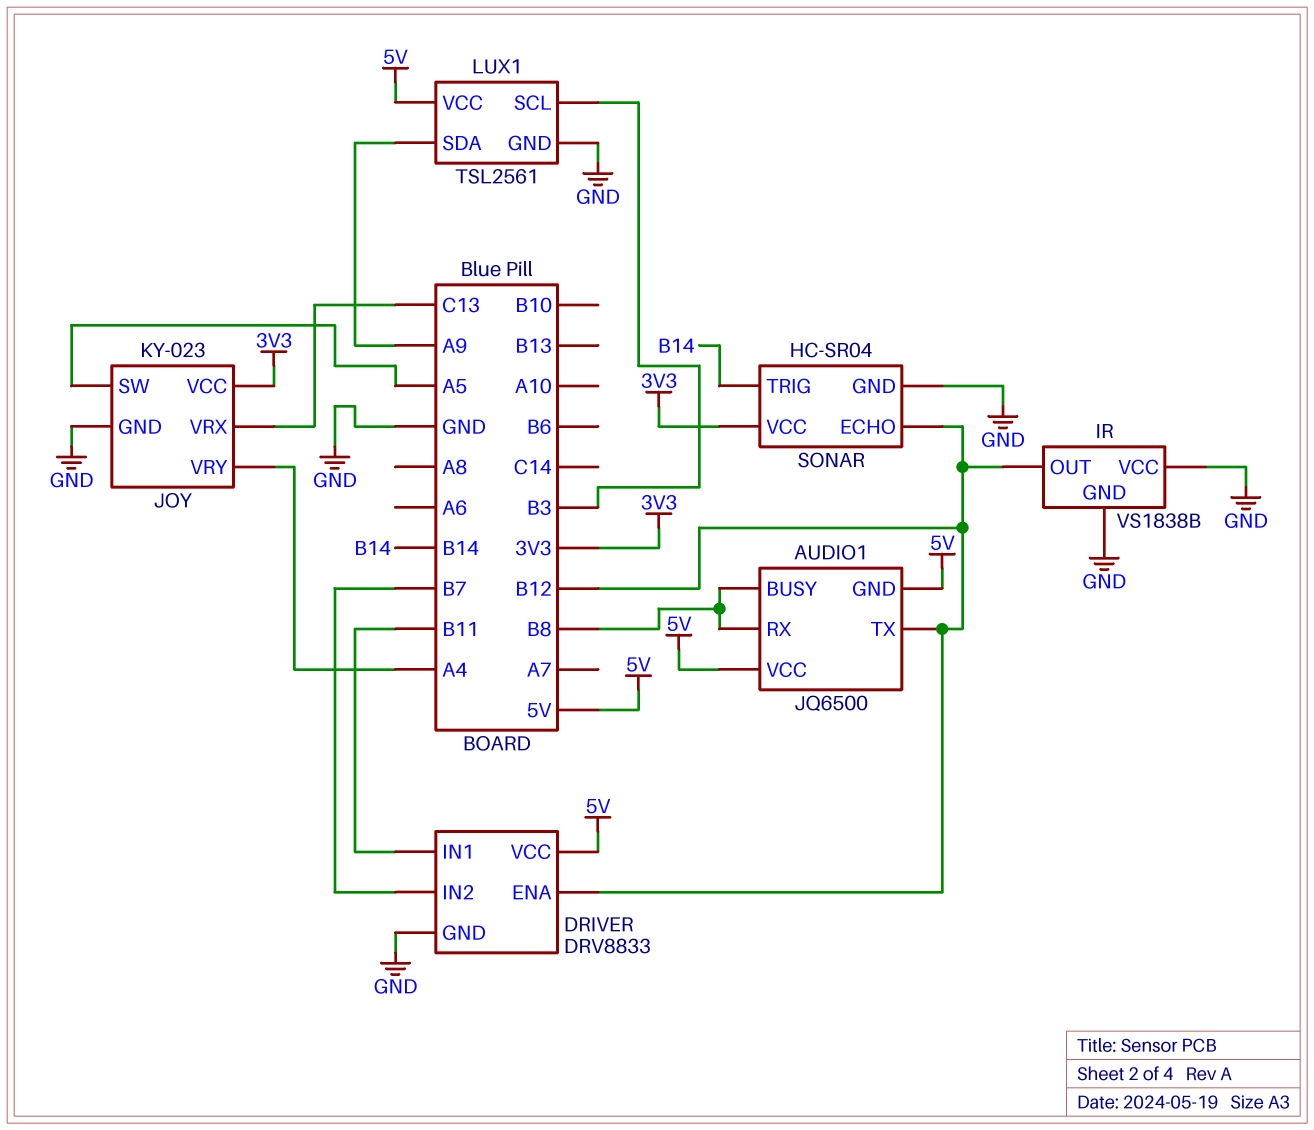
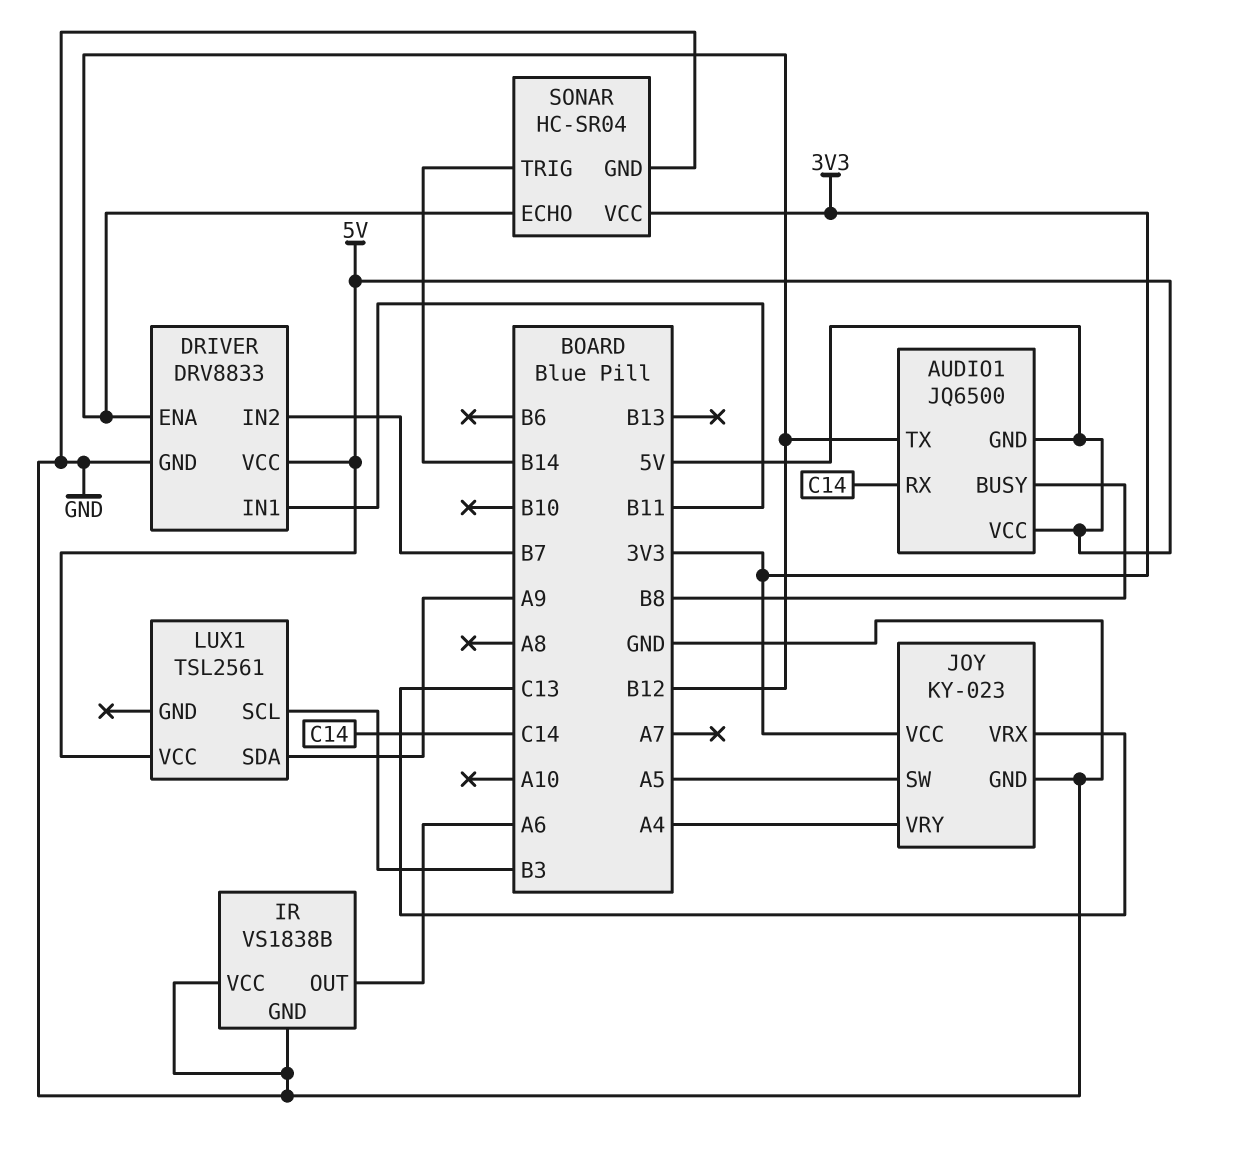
AUDIO1 pin RX: B8 -> C14
IR pin OUT: B12 -> A6
LUX1 pin GND: GND -> none

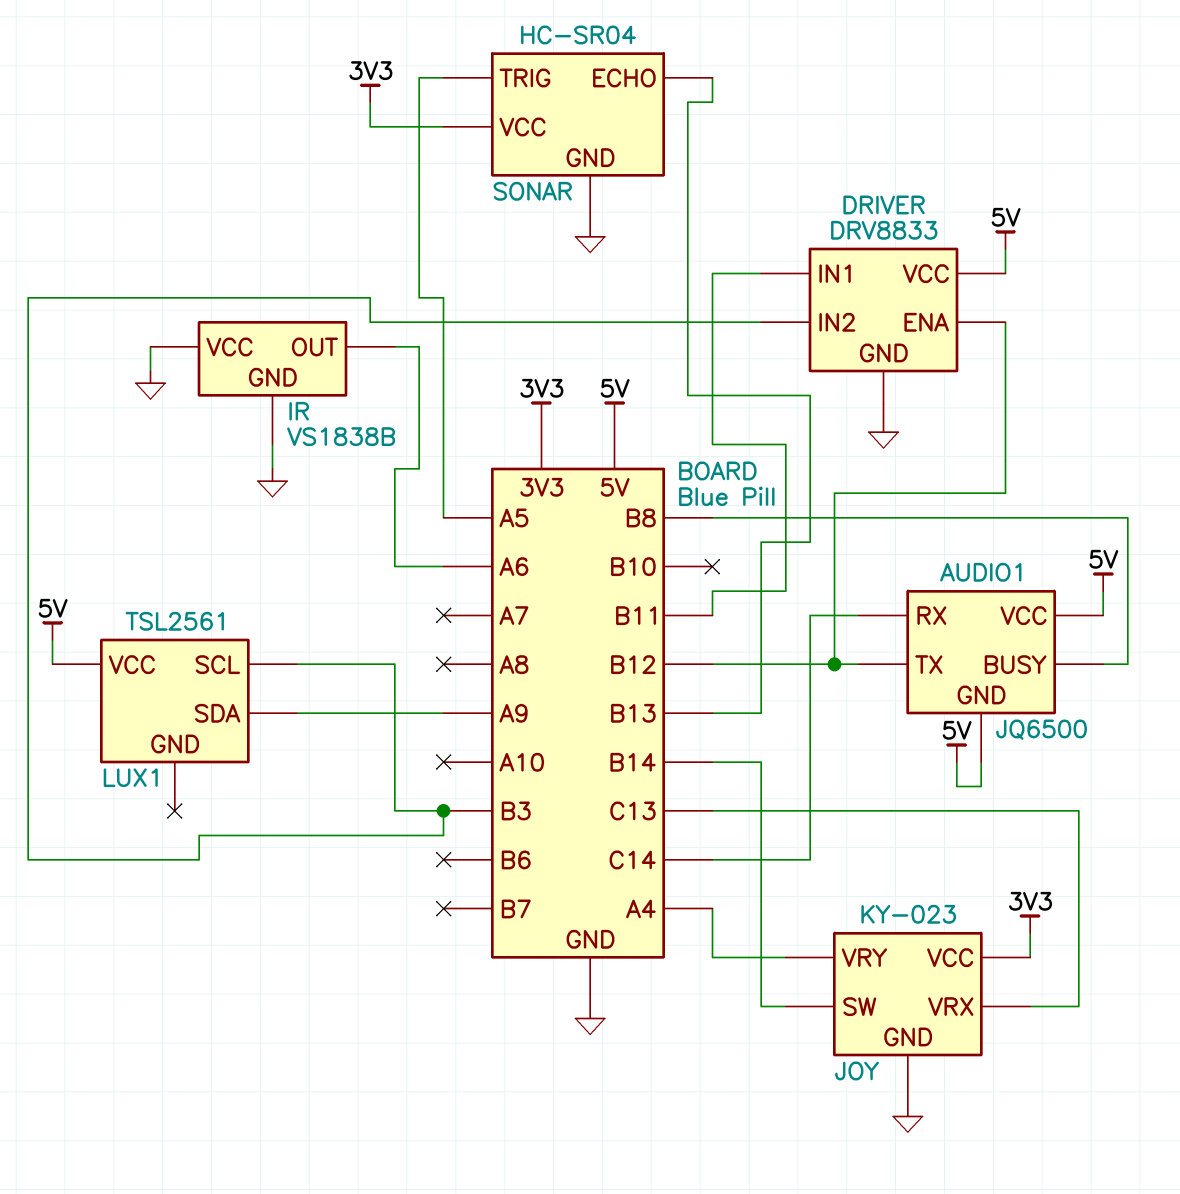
DRIVER pin IN2: B7 -> B3
JOY pin SW: A5 -> B14
SONAR pin ECHO: B12 -> B13
SONAR pin TRIG: B14 -> A5

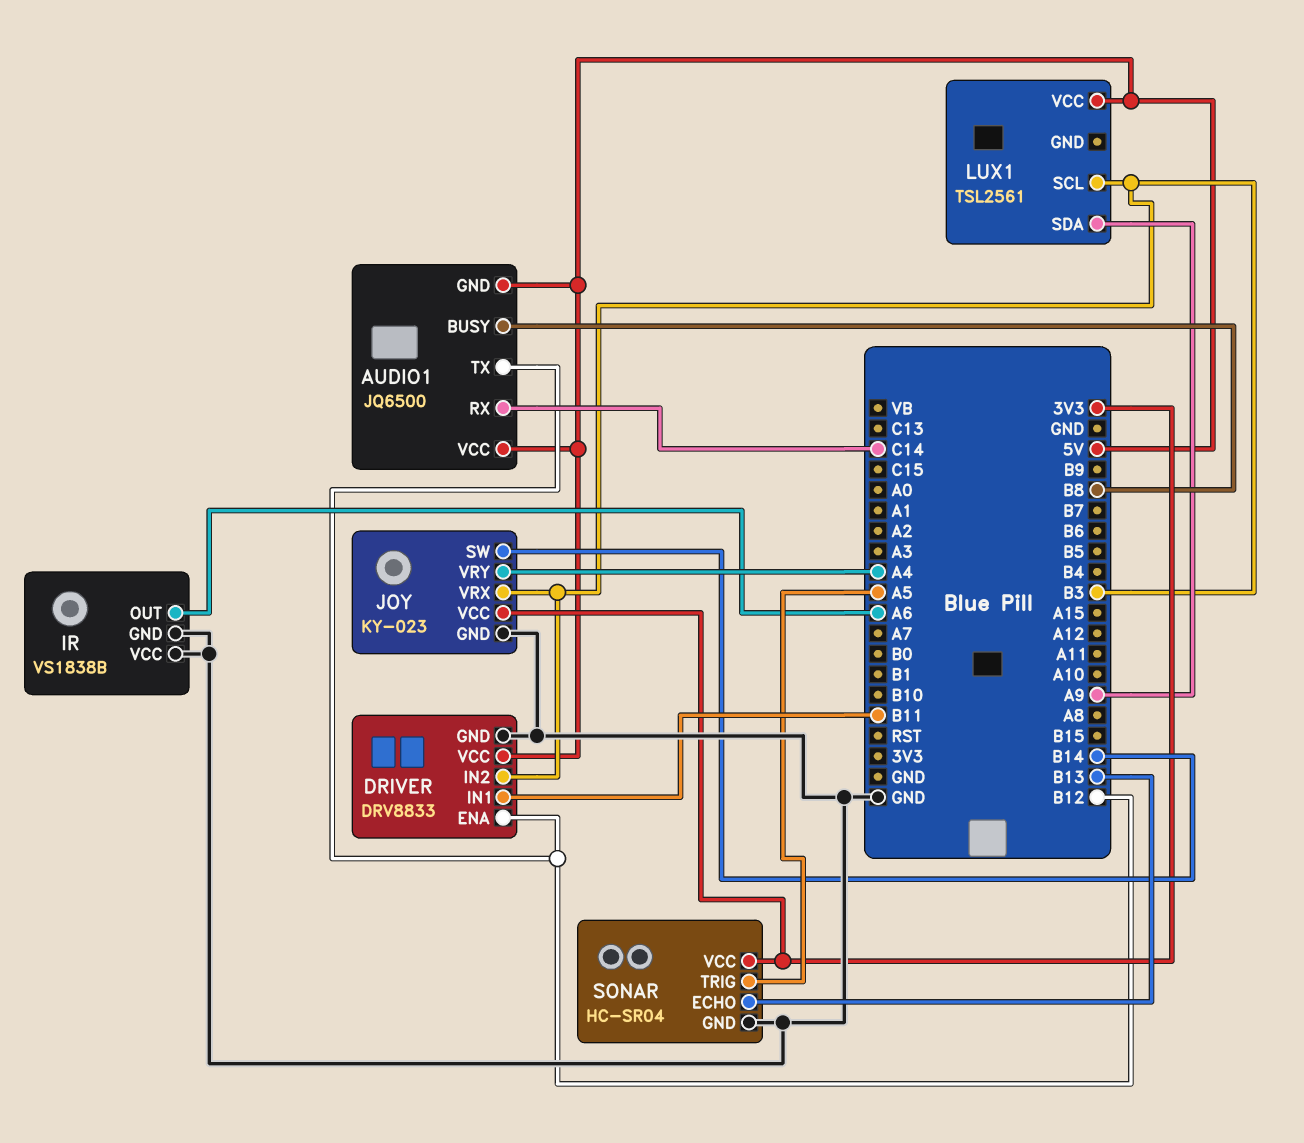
JOY pin VRX: C13 -> B3

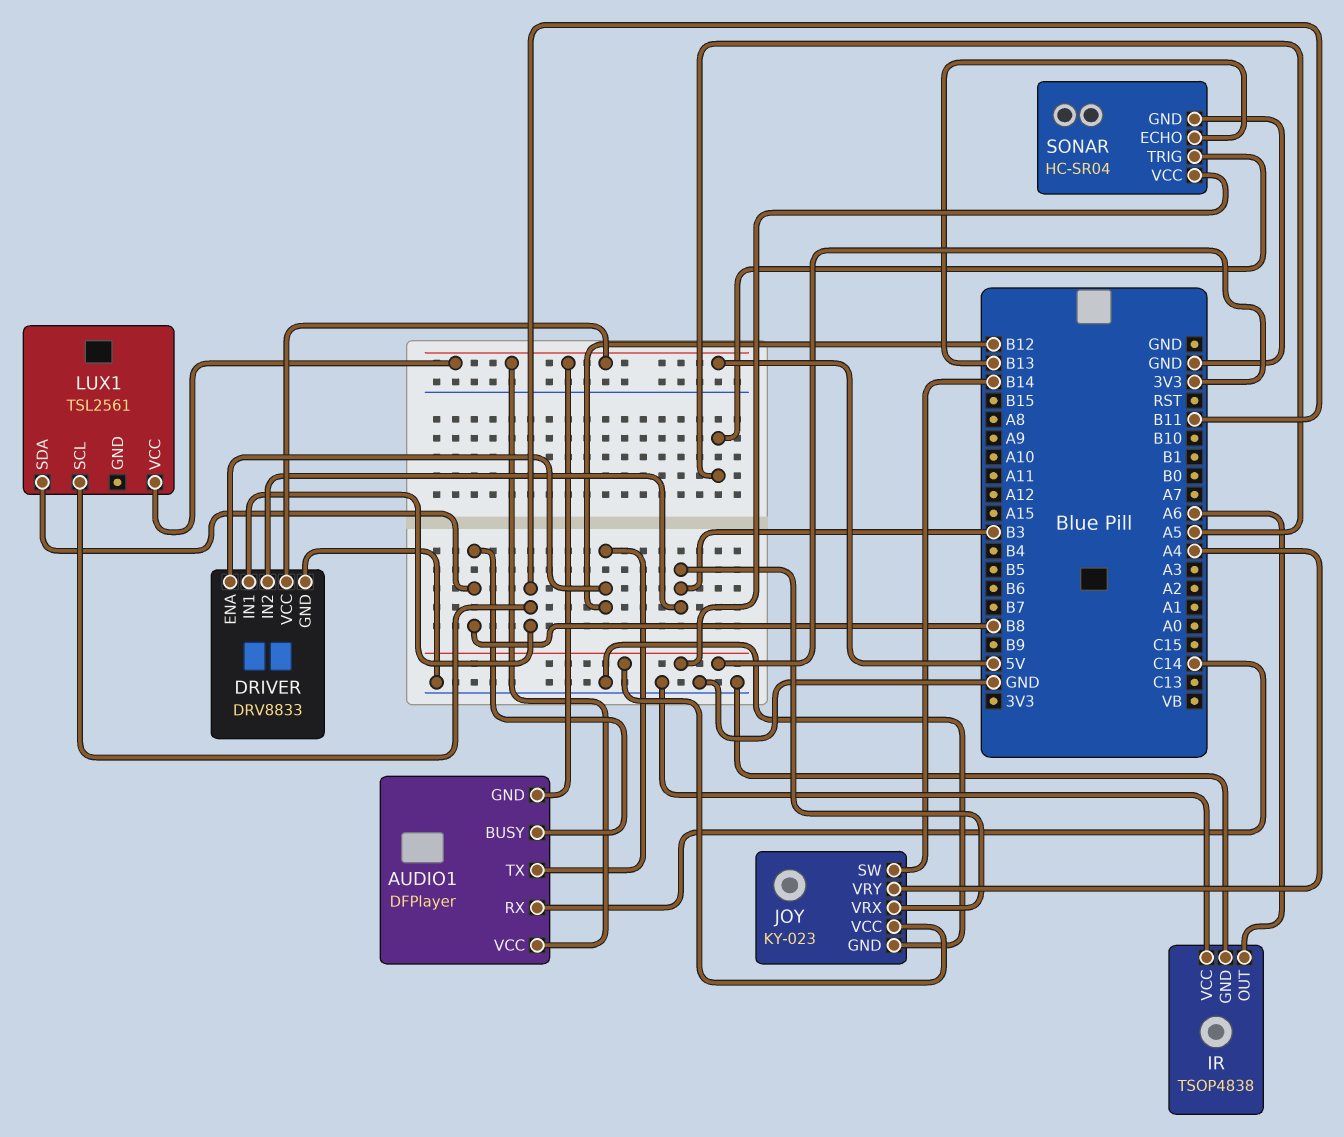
AUDIO1: JQ6500 -> DFPlayer
IR: VS1838B -> TSOP4838
LUX1 pin SCL: B3 -> B11
LUX1 pin SDA: A9 -> B8

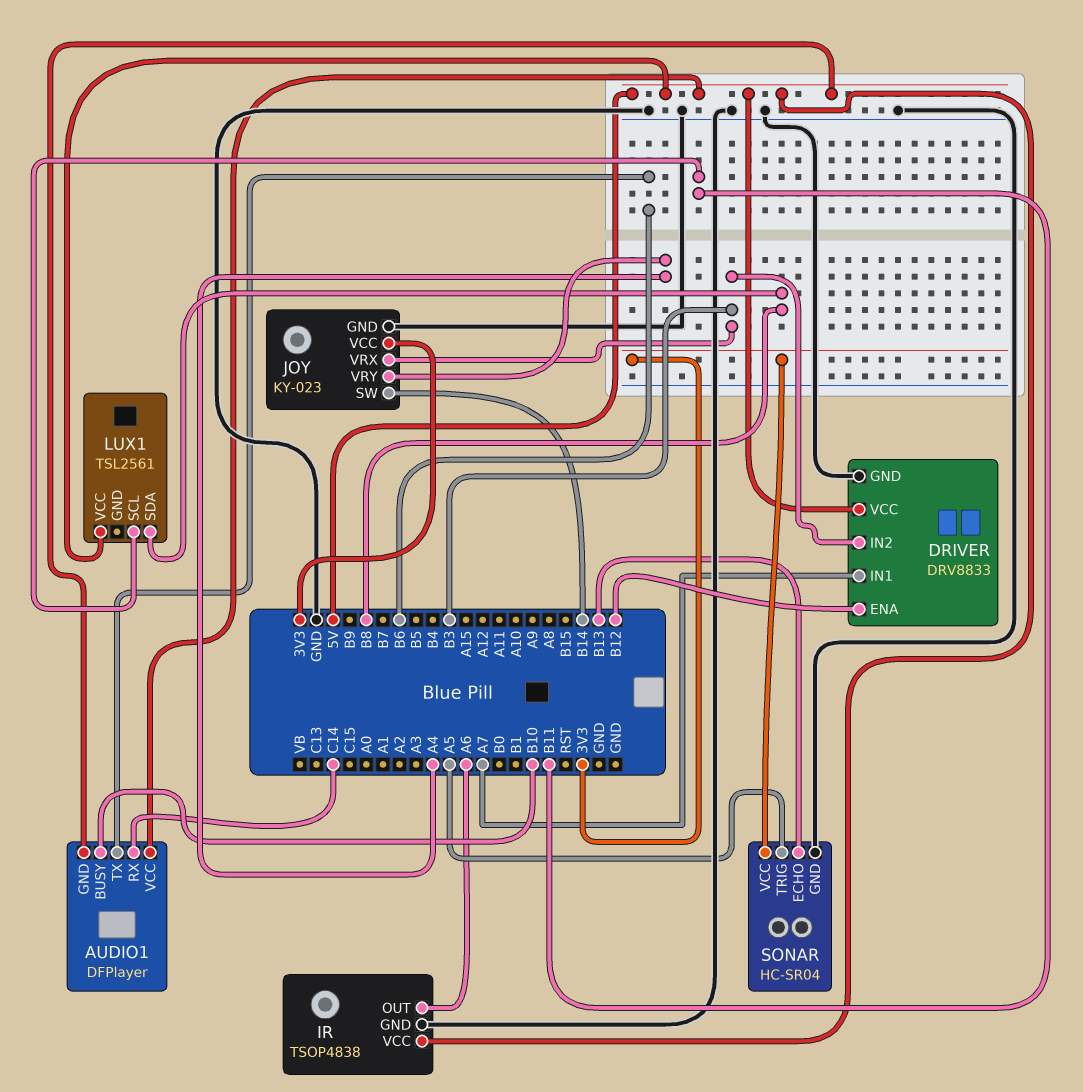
AUDIO1 pin BUSY: B8 -> B10
AUDIO1 pin TX: B12 -> B6
DRIVER pin IN1: B11 -> A7
IR pin VCC: GND -> 5V

